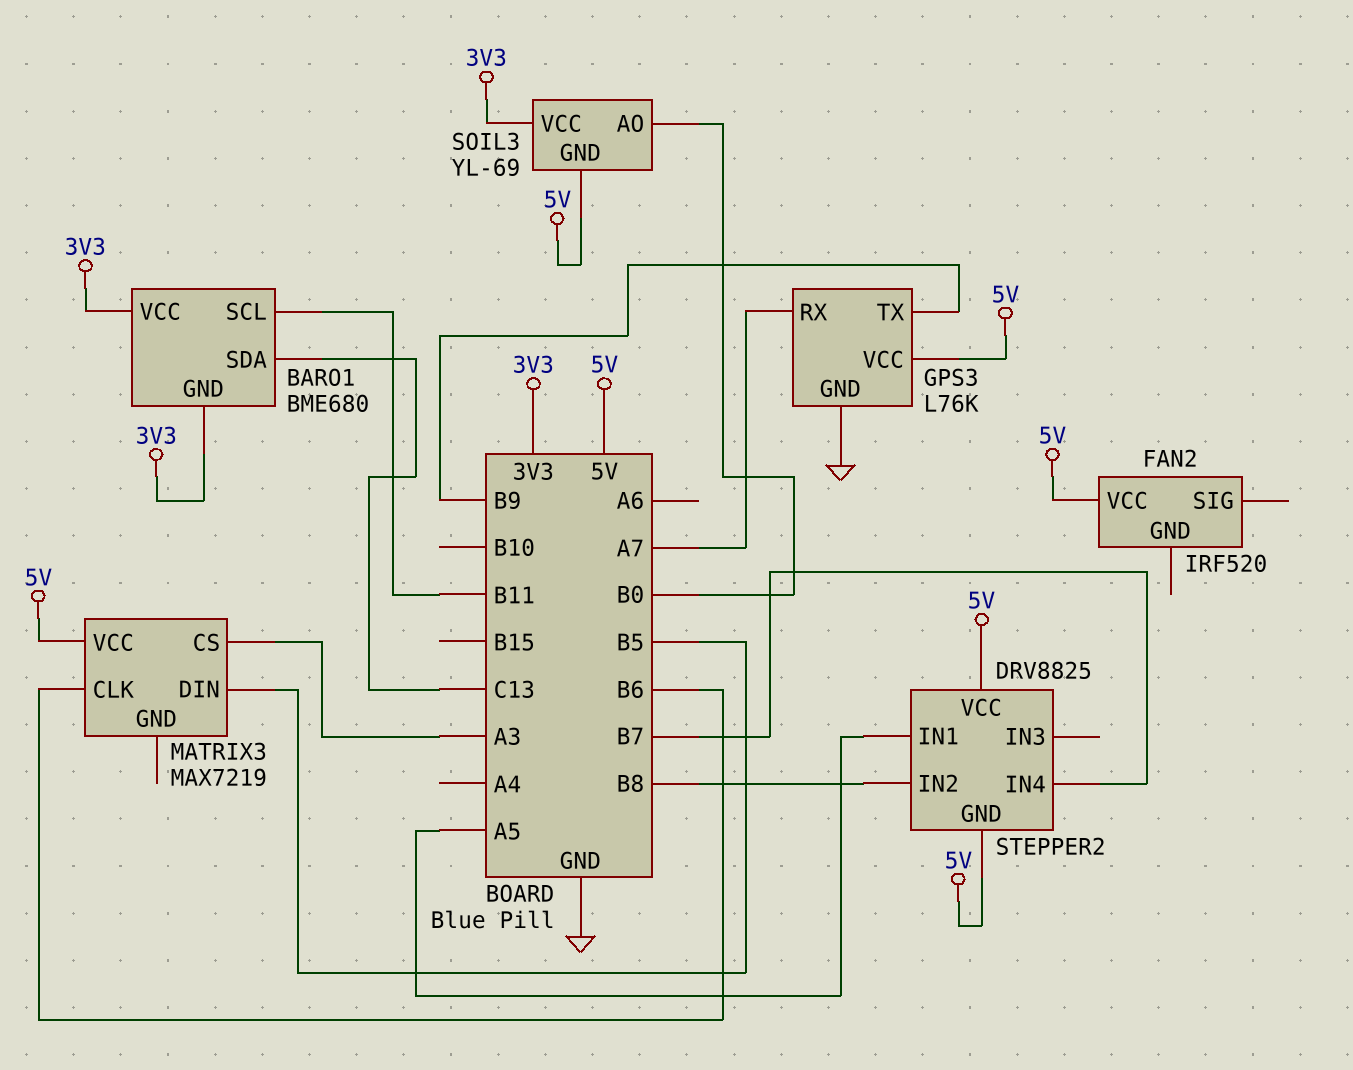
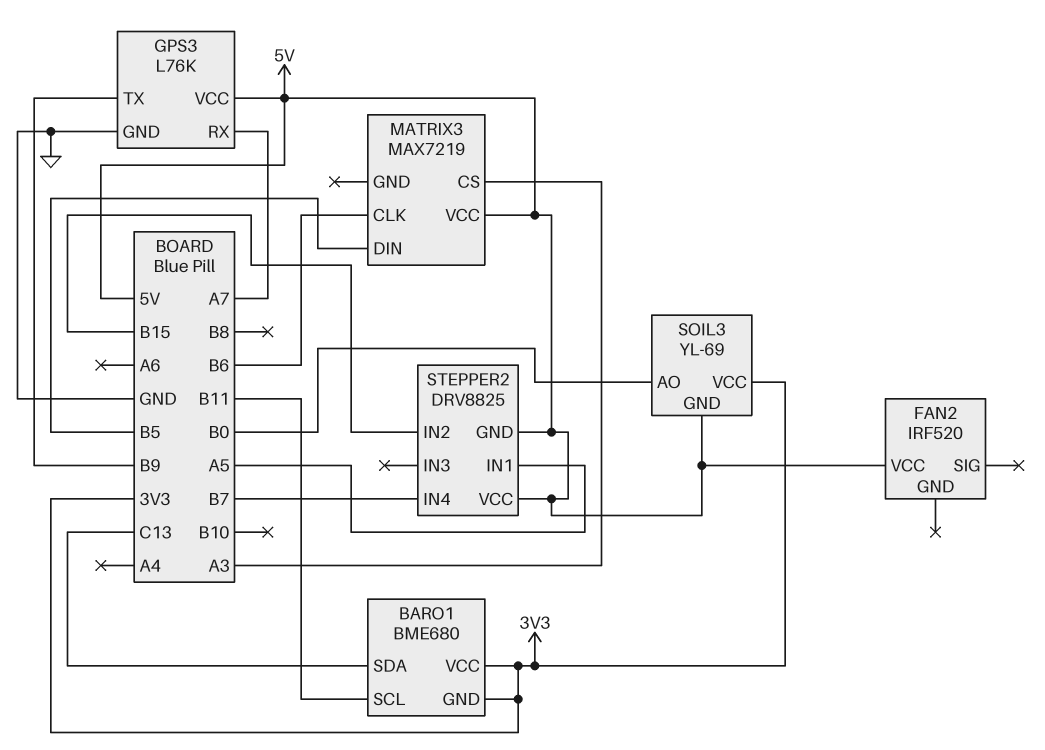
STEPPER2 pin IN2: B8 -> B15

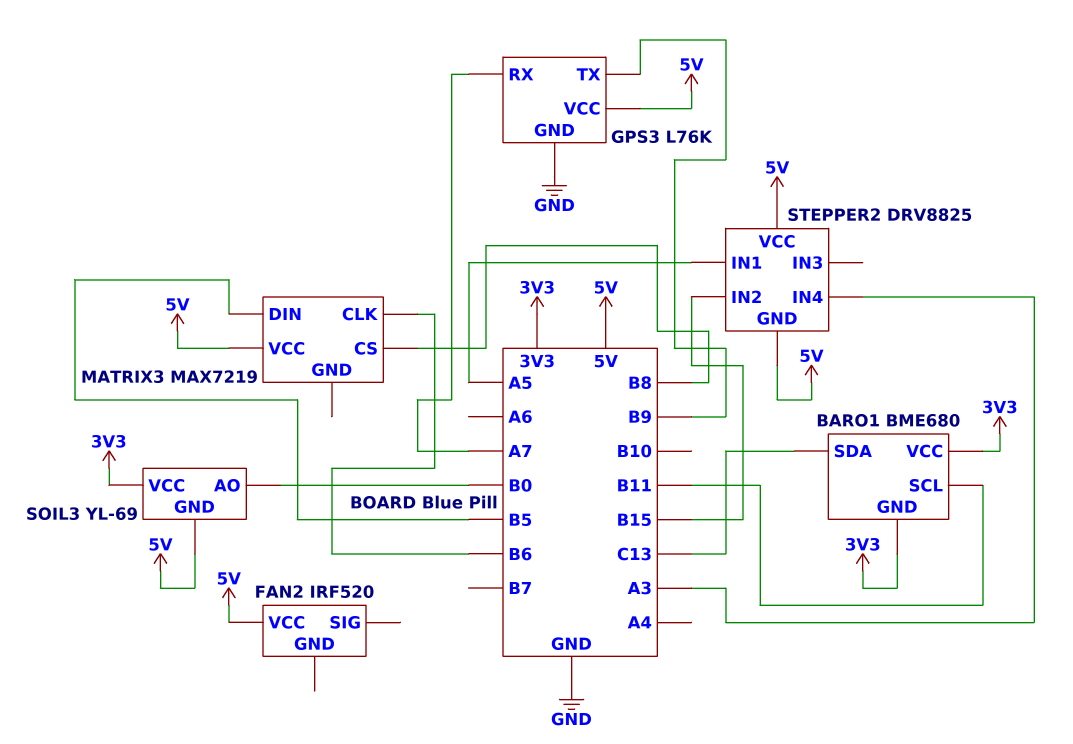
MATRIX3 pin CS: A3 -> B8
STEPPER2 pin IN4: B7 -> A3

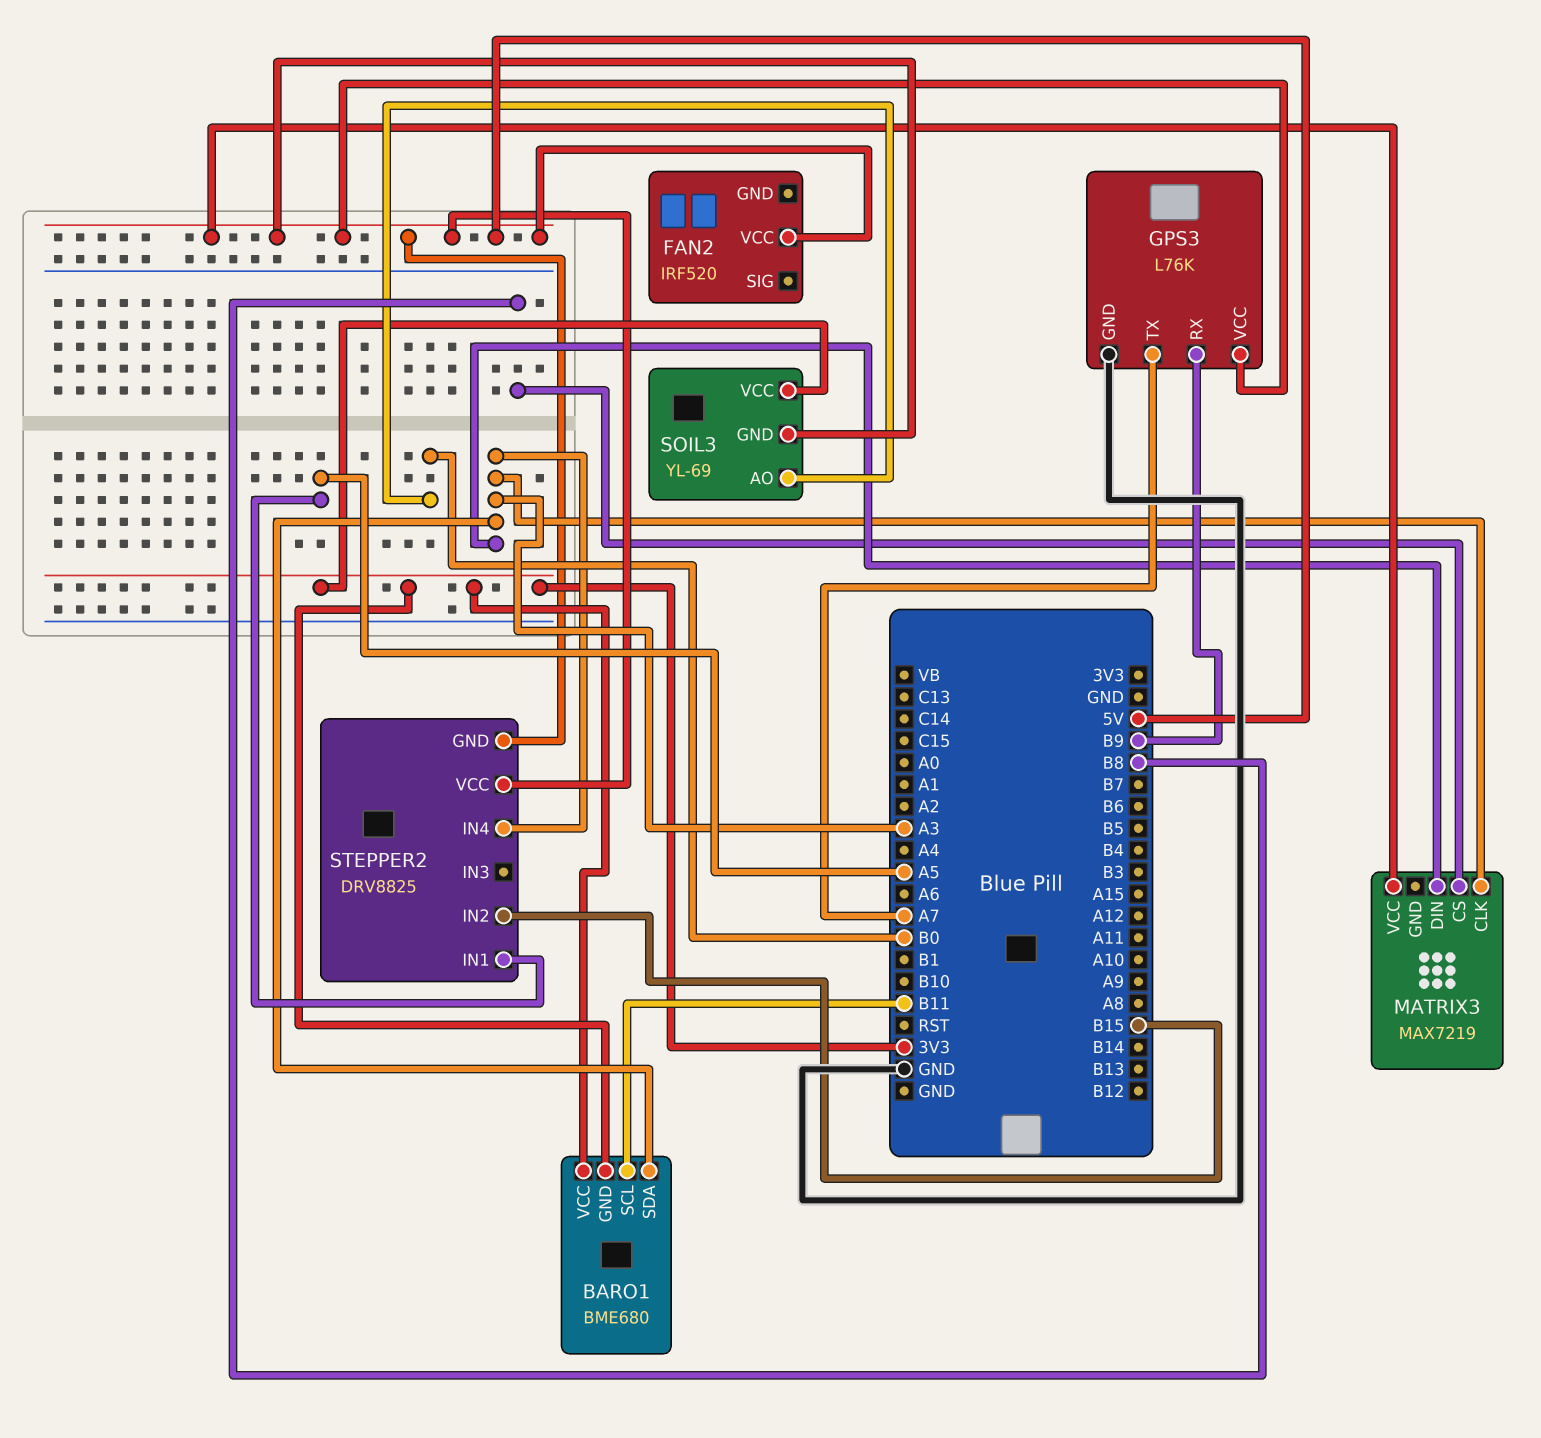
BARO1 pin SDA: C13 -> A3
GPS3 pin RX: A7 -> B9
GPS3 pin TX: B9 -> A7
MATRIX3 pin CLK: B6 -> A3
MATRIX3 pin DIN: B5 -> A3

